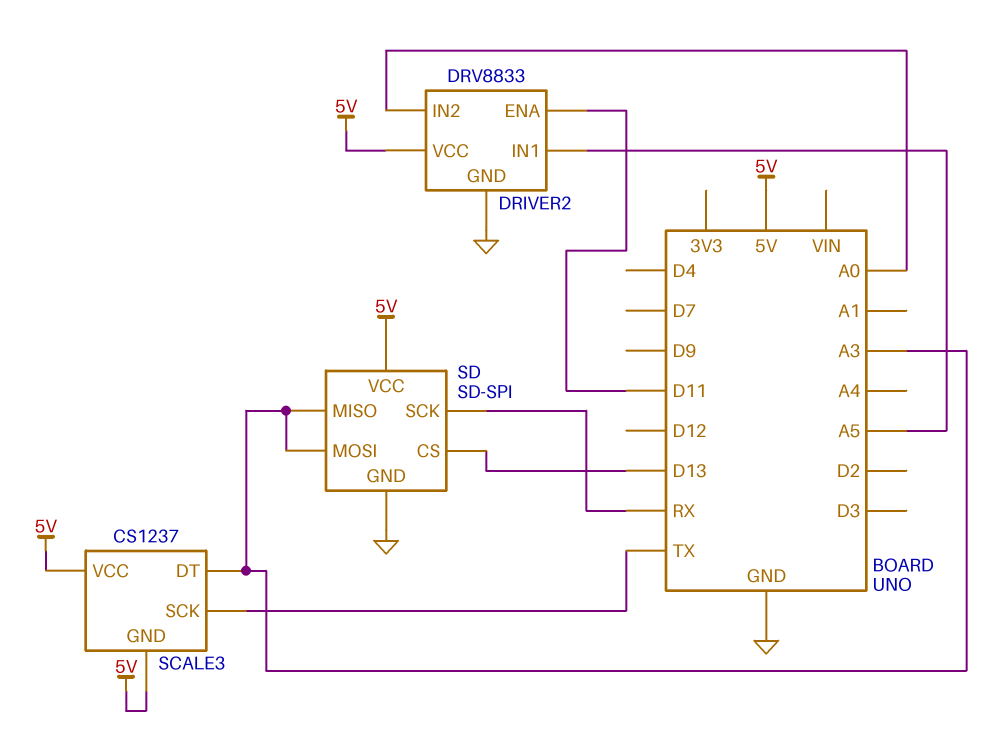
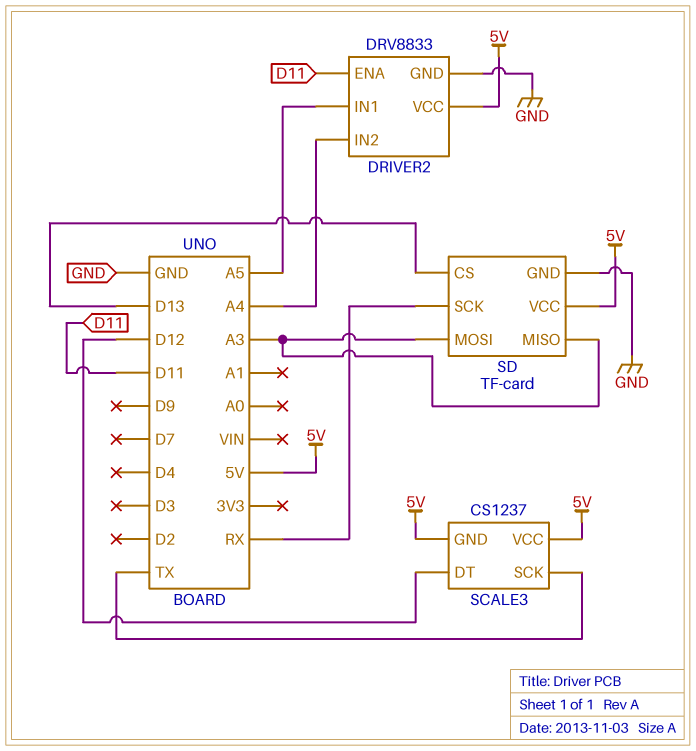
DRIVER2 pin IN2: A0 -> A4
SCALE3 pin DT: A3 -> D12
SD: SD-SPI -> TF-card

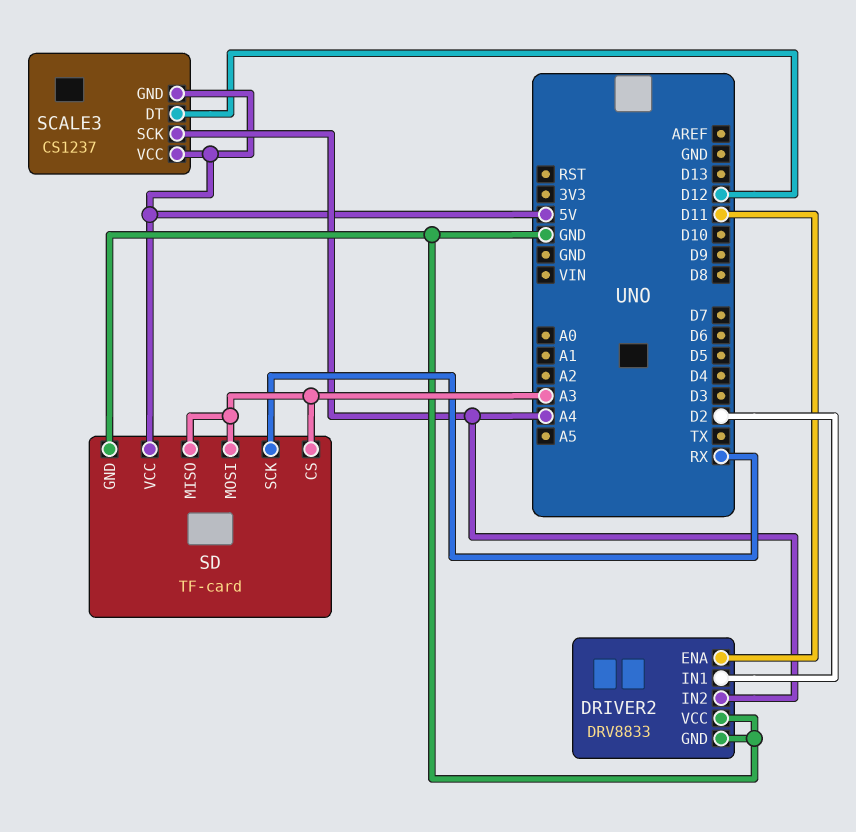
DRIVER2 pin IN1: A5 -> D2
DRIVER2 pin VCC: 5V -> GND
SCALE3 pin SCK: TX -> A4
SD pin CS: D13 -> A3

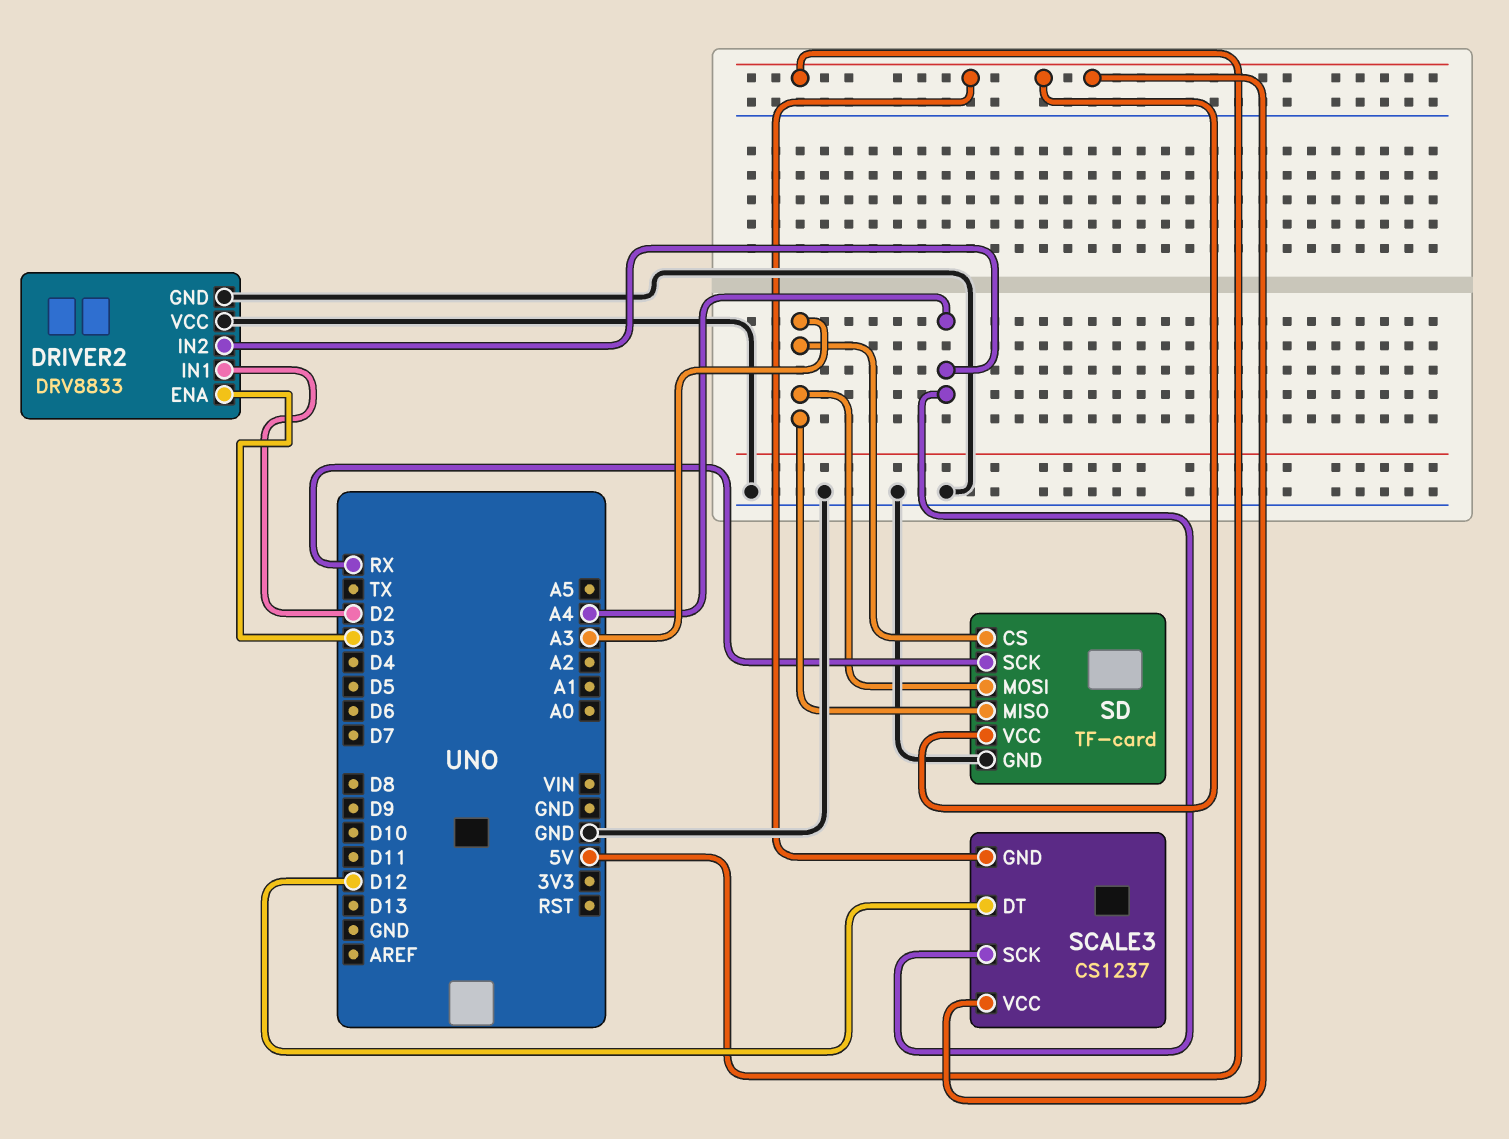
DRIVER2 pin ENA: D11 -> D3

